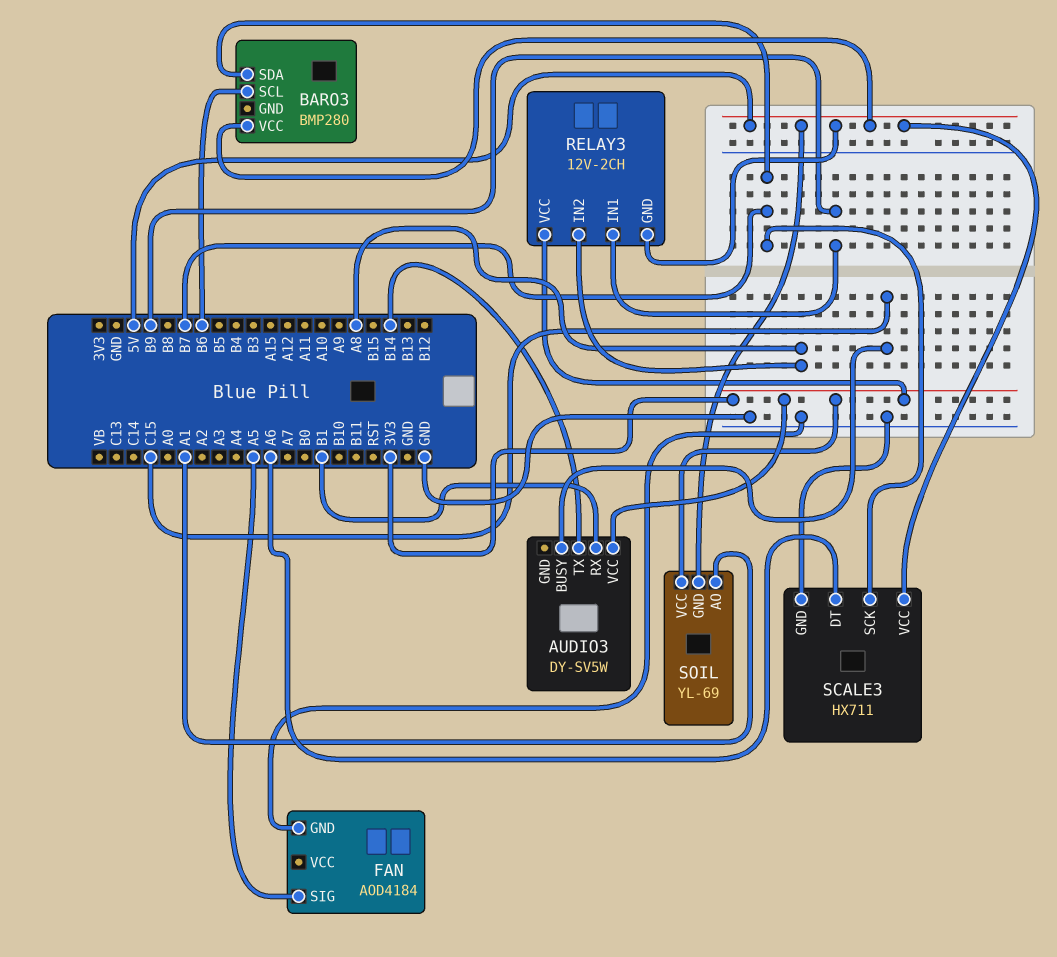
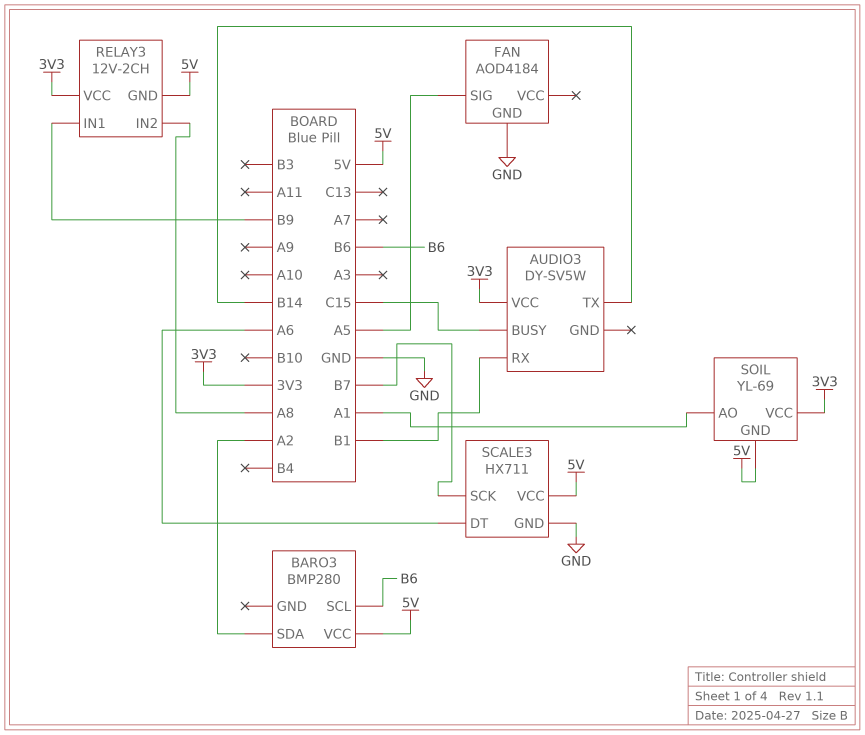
BARO3 pin SDA: B7 -> A2

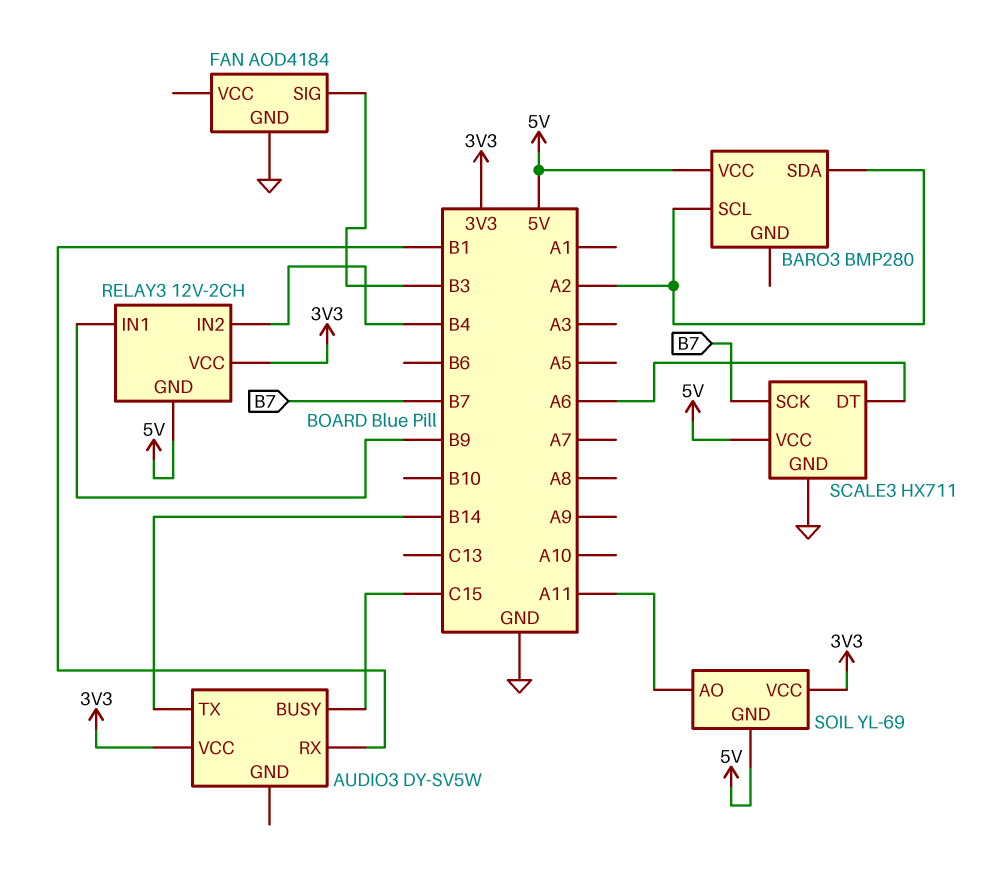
BARO3 pin SCL: B6 -> A2
FAN pin SIG: A5 -> B3
RELAY3 pin IN2: A8 -> B4
SOIL pin AO: A1 -> A11

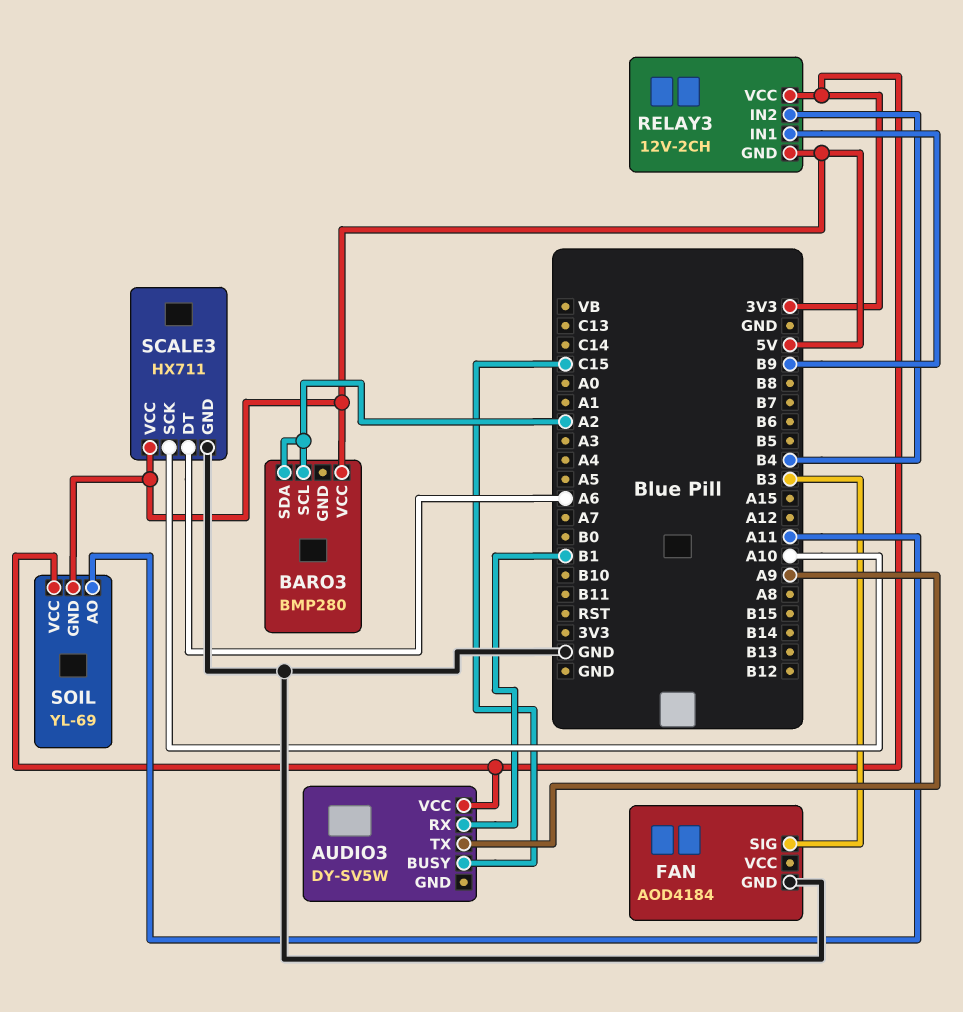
AUDIO3 pin TX: B14 -> A9
SCALE3 pin SCK: B7 -> A10

